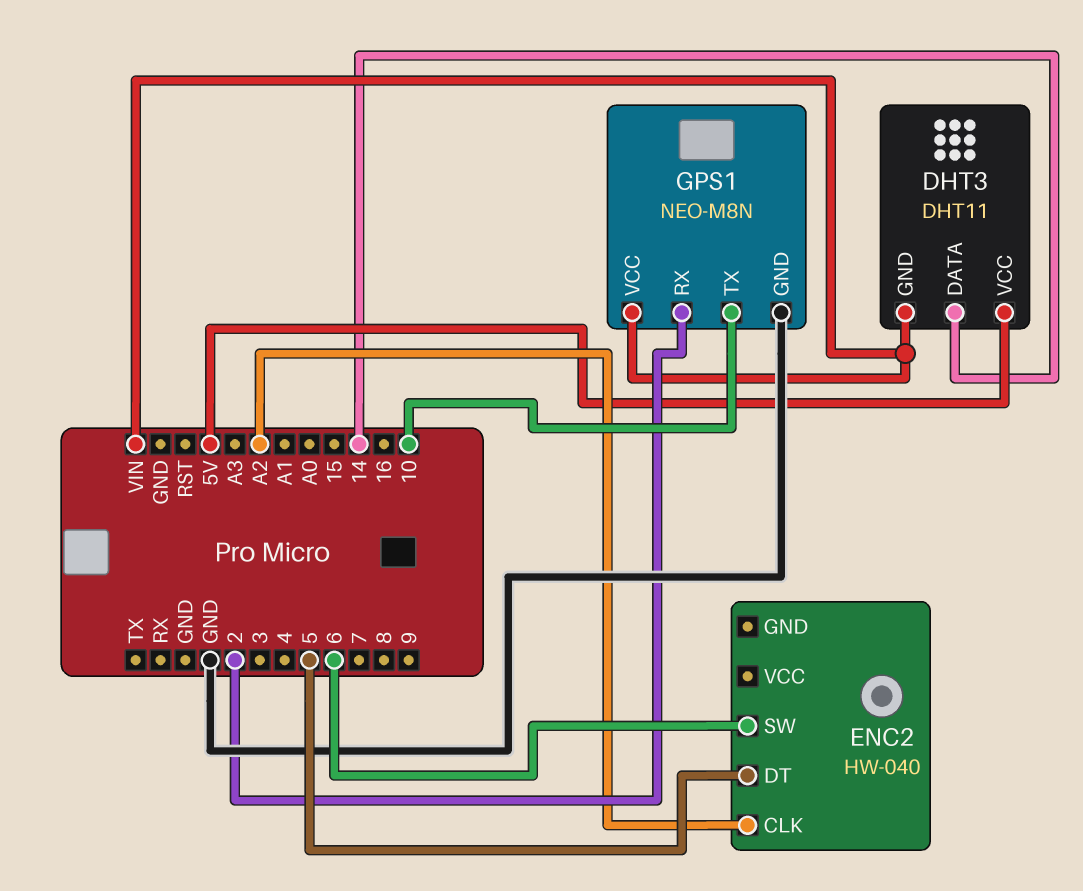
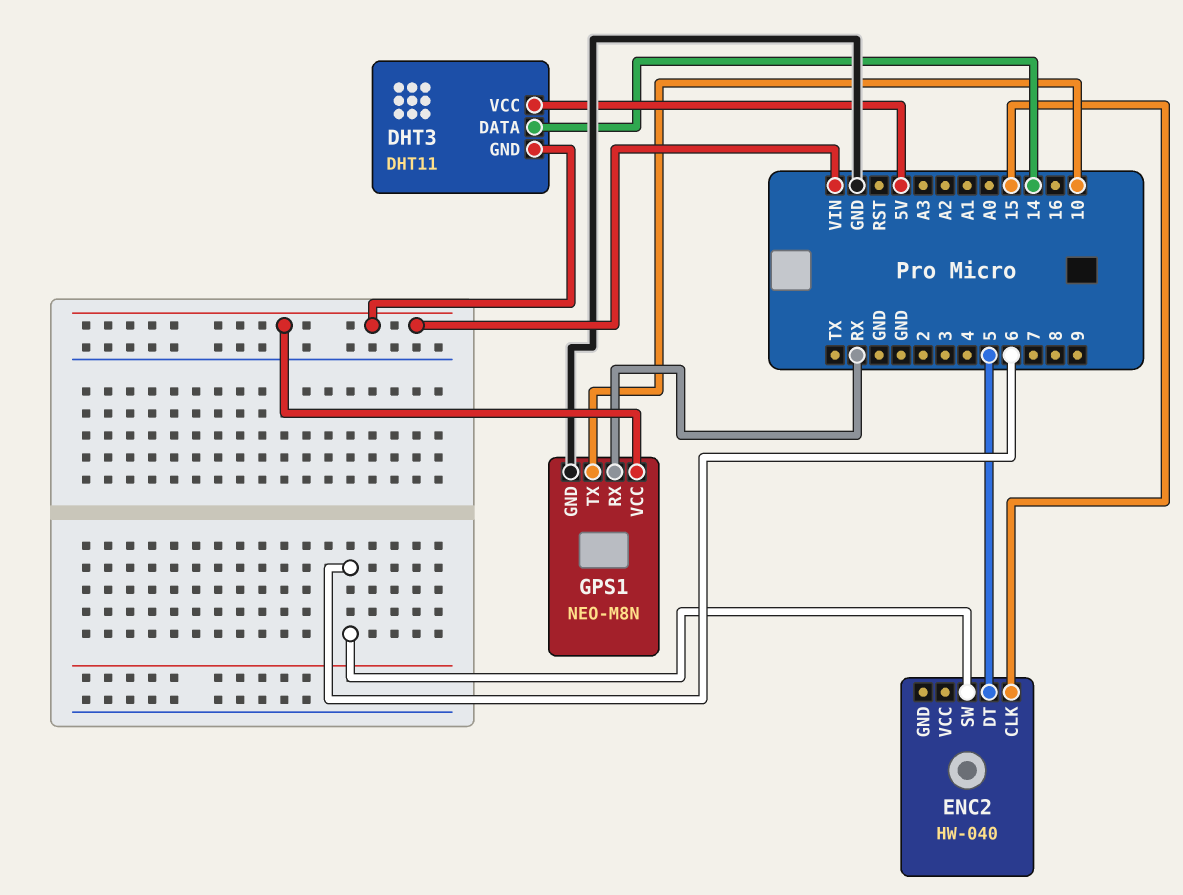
ENC2 pin CLK: A2 -> 15
GPS1 pin RX: 2 -> RX

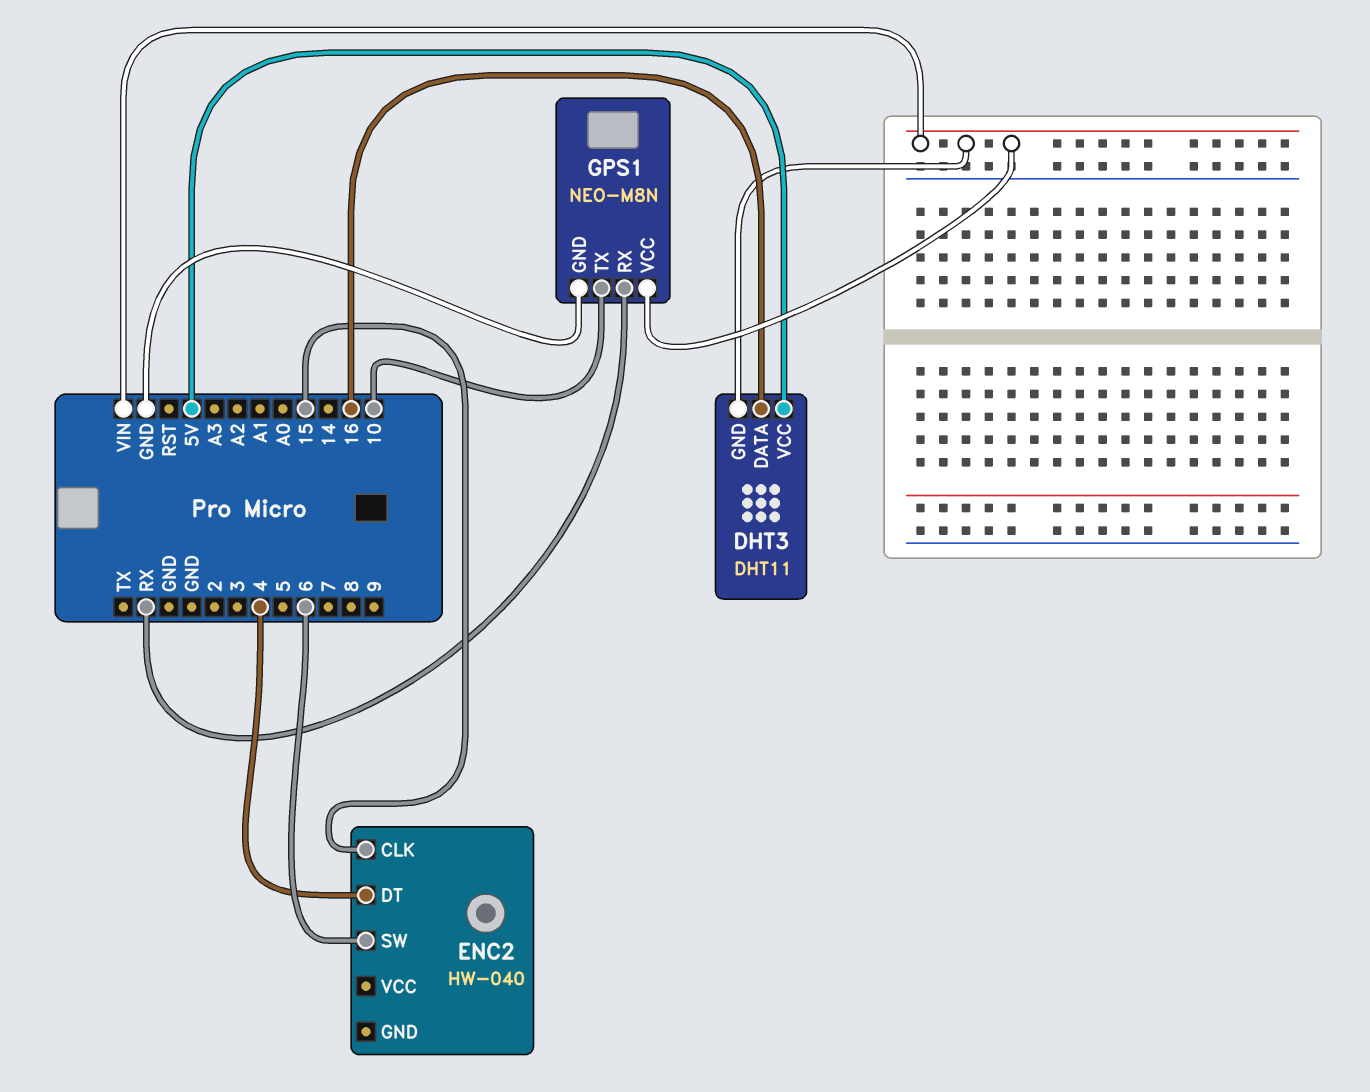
DHT3 pin DATA: 14 -> 16
ENC2 pin DT: 5 -> 4

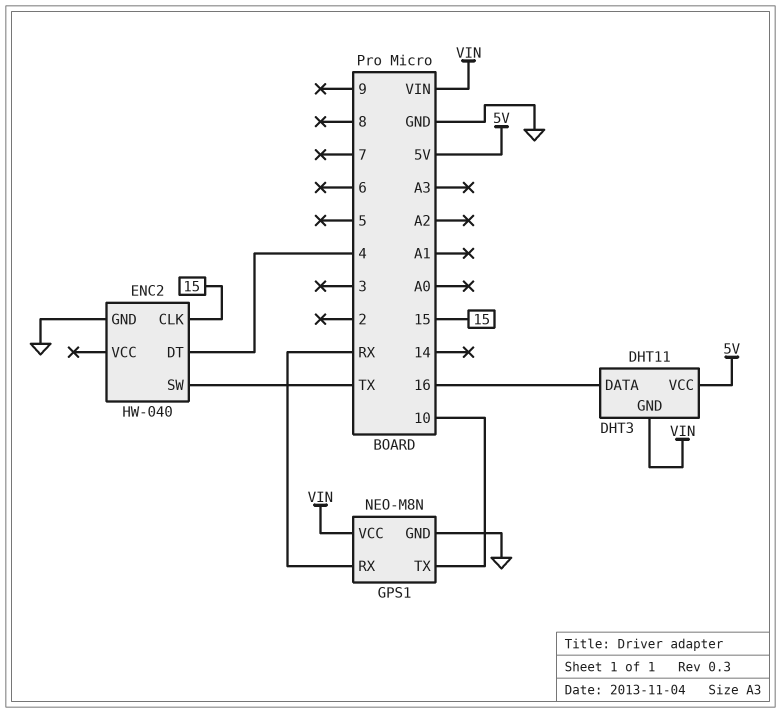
ENC2 pin GND: none -> GND
ENC2 pin SW: 6 -> TX

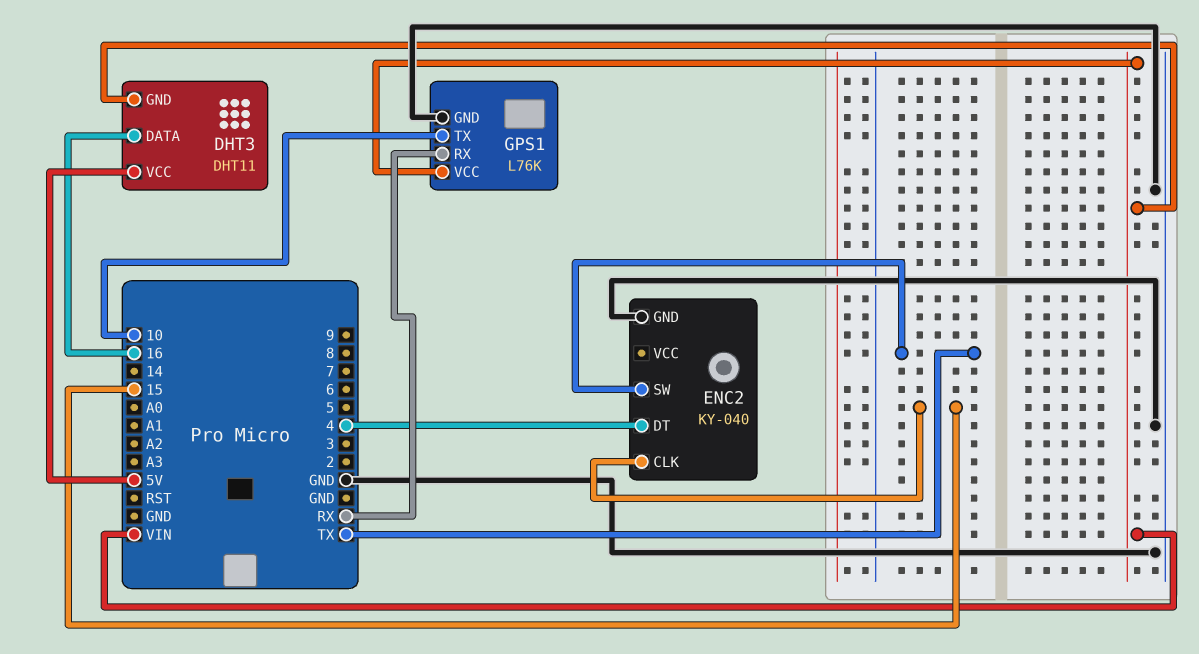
ENC2: HW-040 -> KY-040
GPS1: NEO-M8N -> L76K

